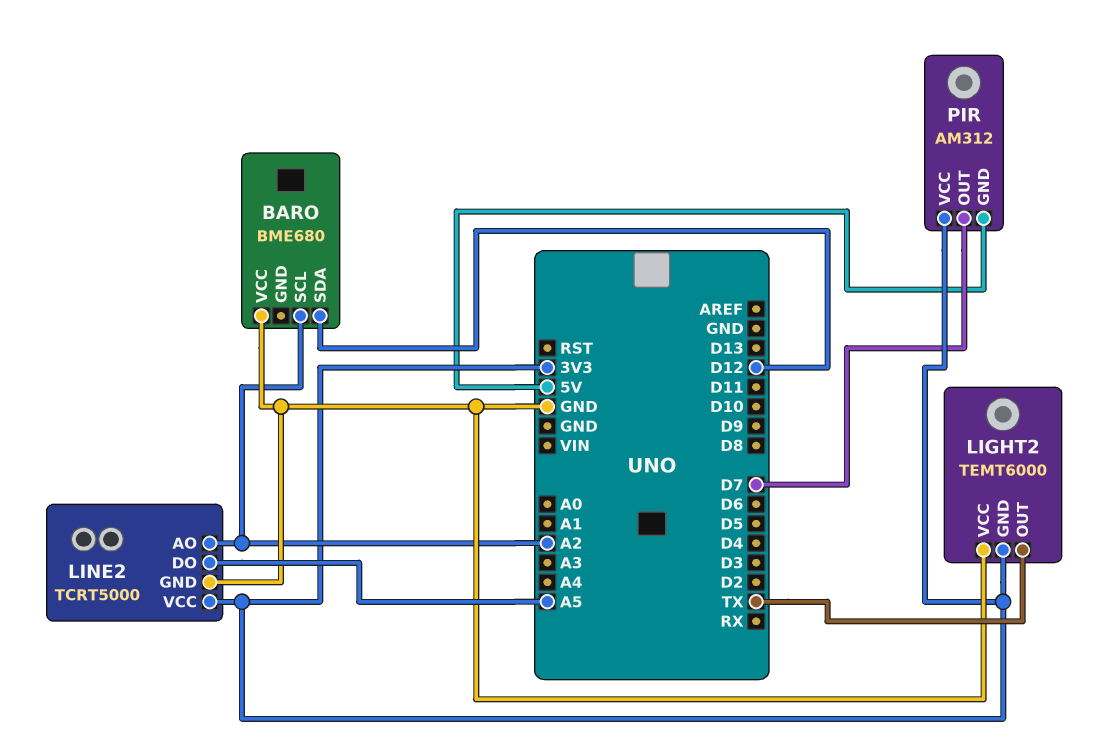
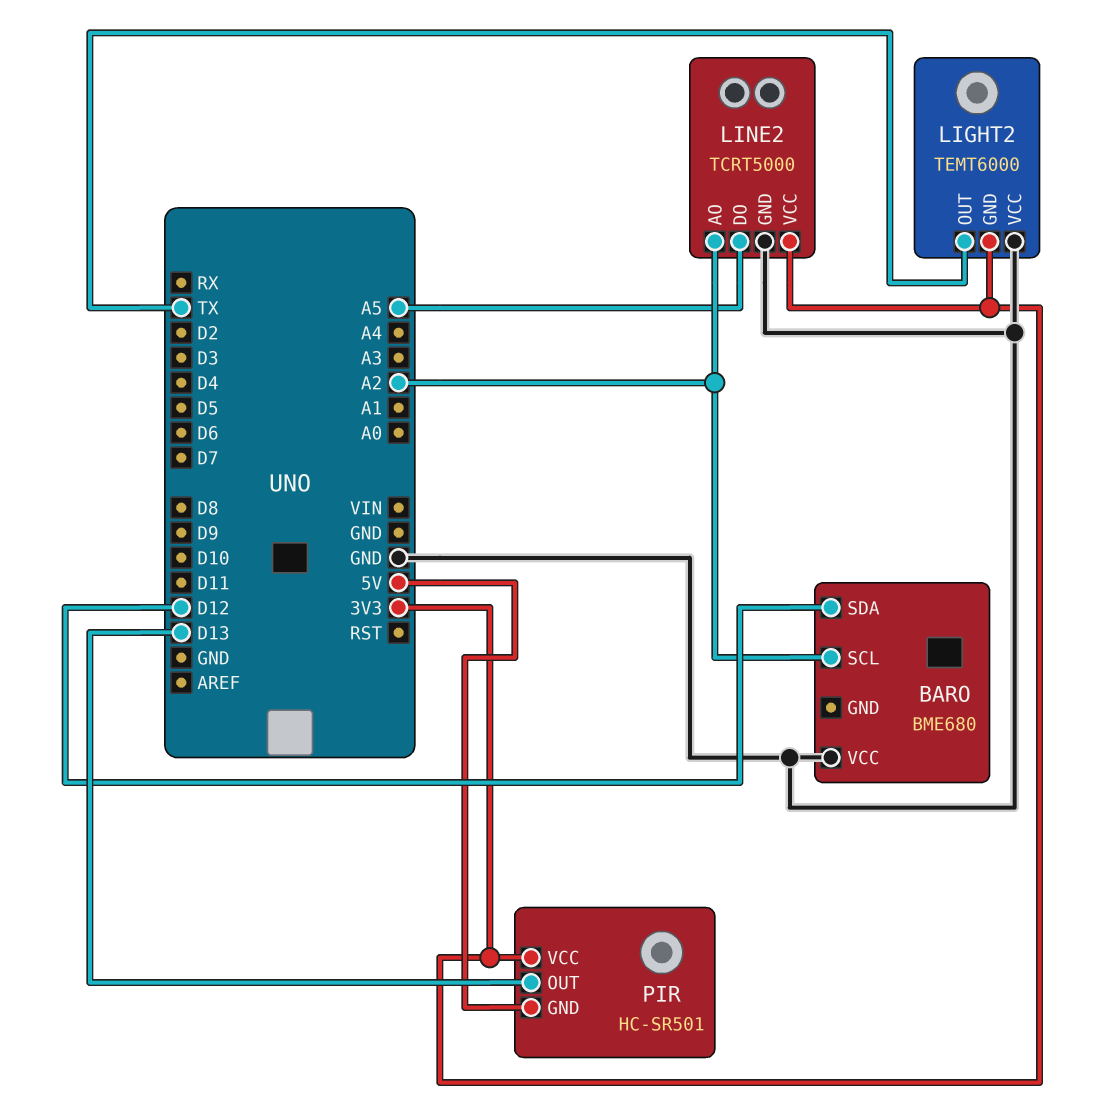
PIR: AM312 -> HC-SR501
PIR pin OUT: D7 -> D13

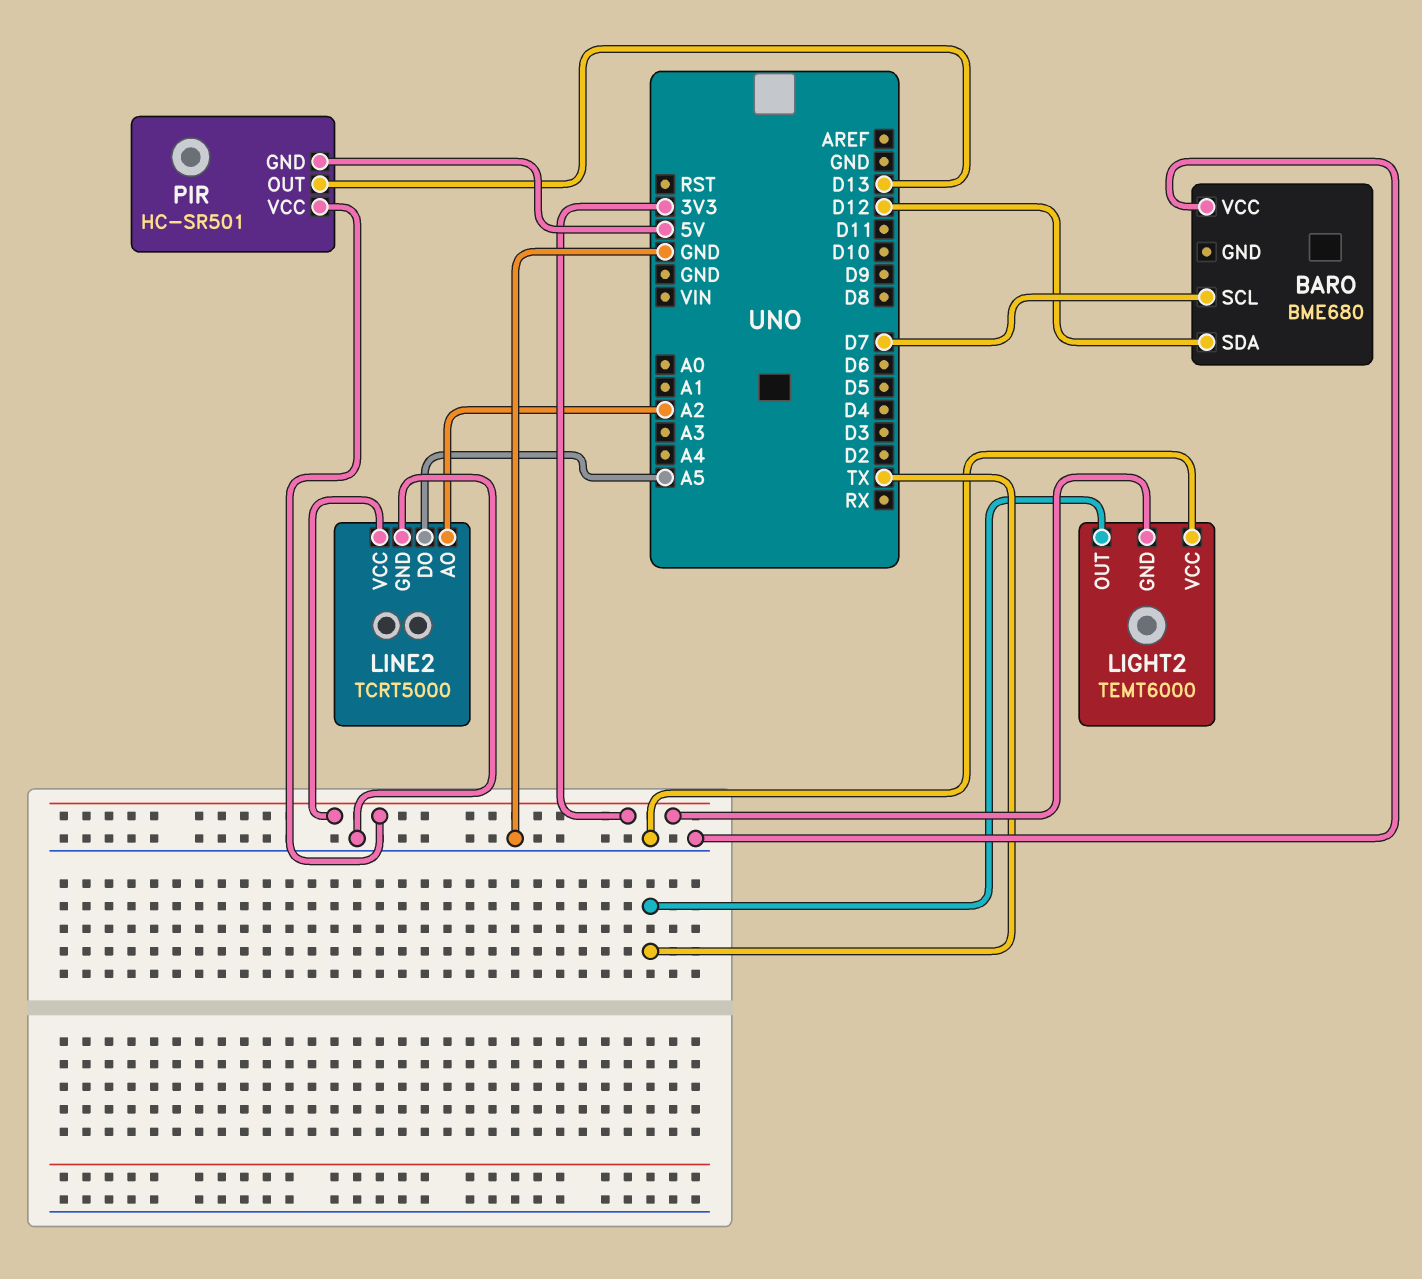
BARO pin SCL: A2 -> D7

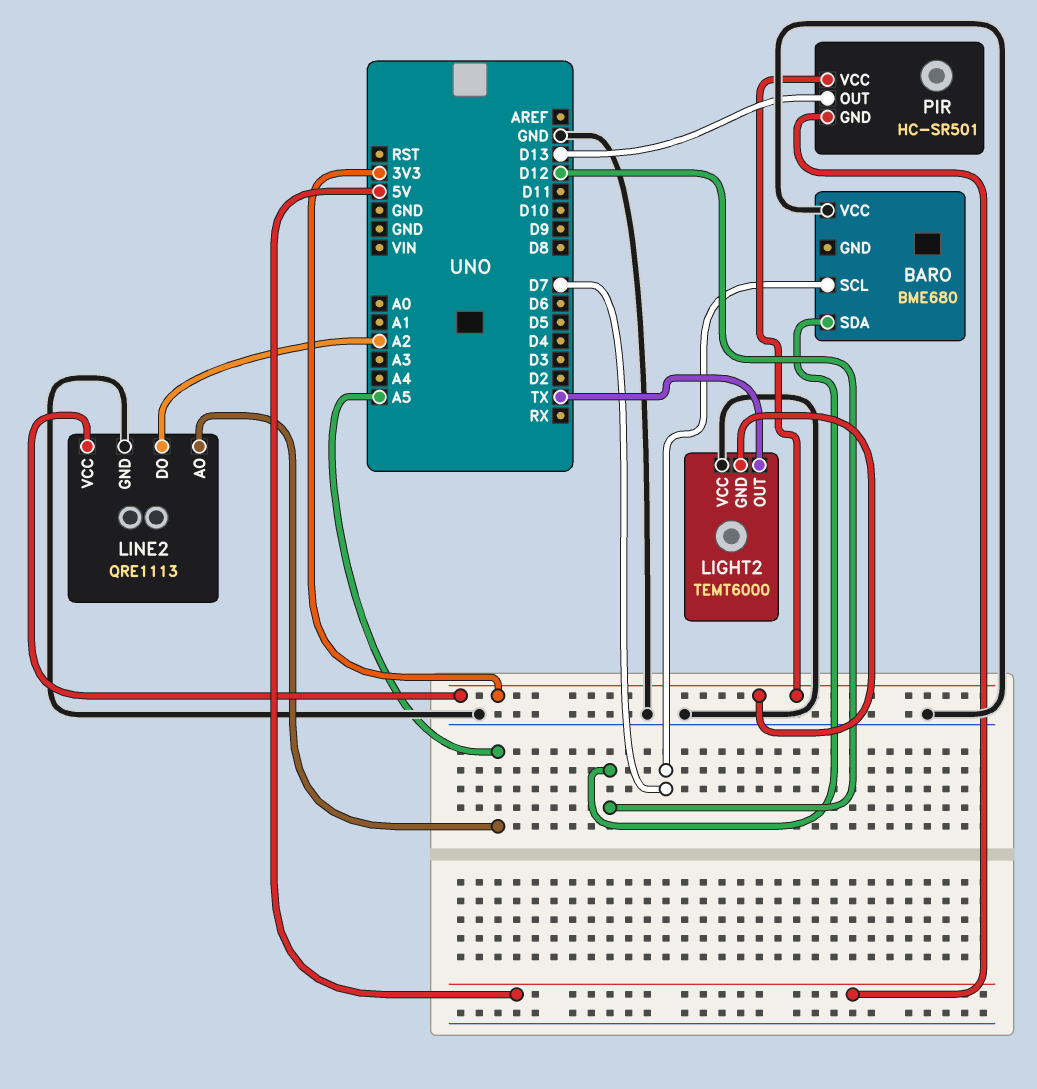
LINE2: TCRT5000 -> QRE1113
LINE2 pin AO: A2 -> A5
LINE2 pin DO: A5 -> A2

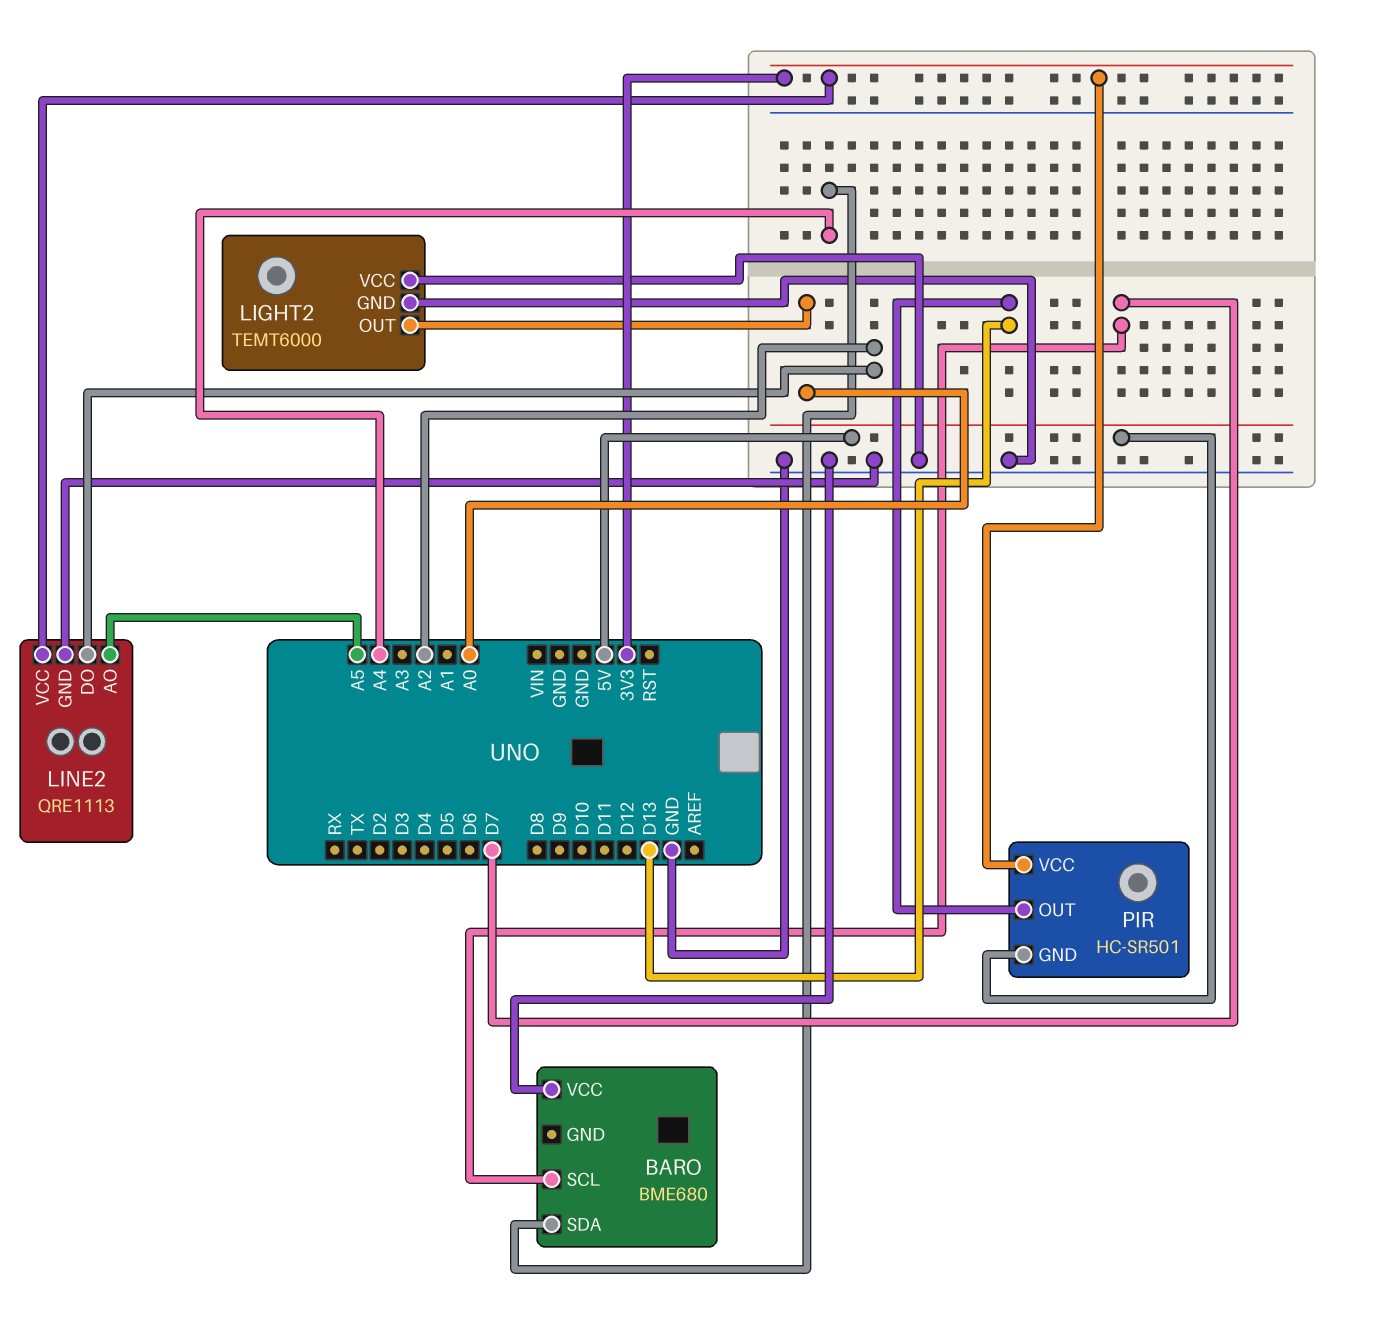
BARO pin SDA: D12 -> A4
LIGHT2 pin GND: 3V3 -> GND
LIGHT2 pin OUT: TX -> A0

